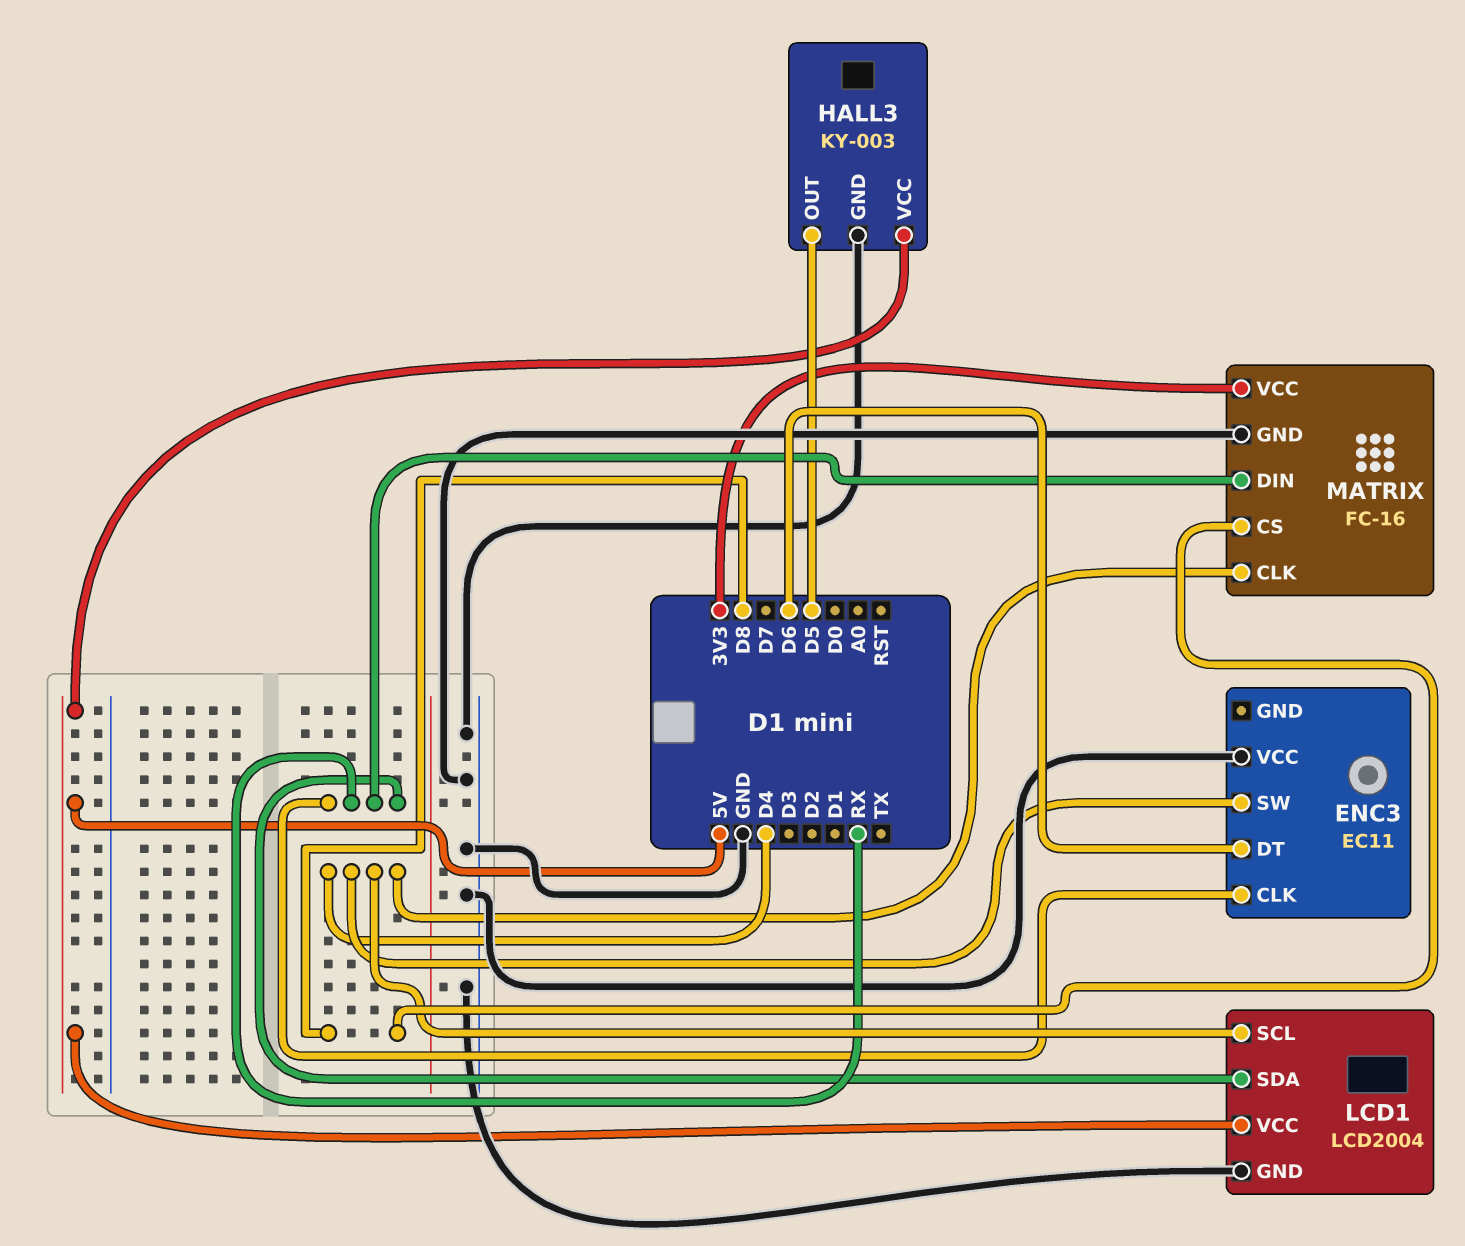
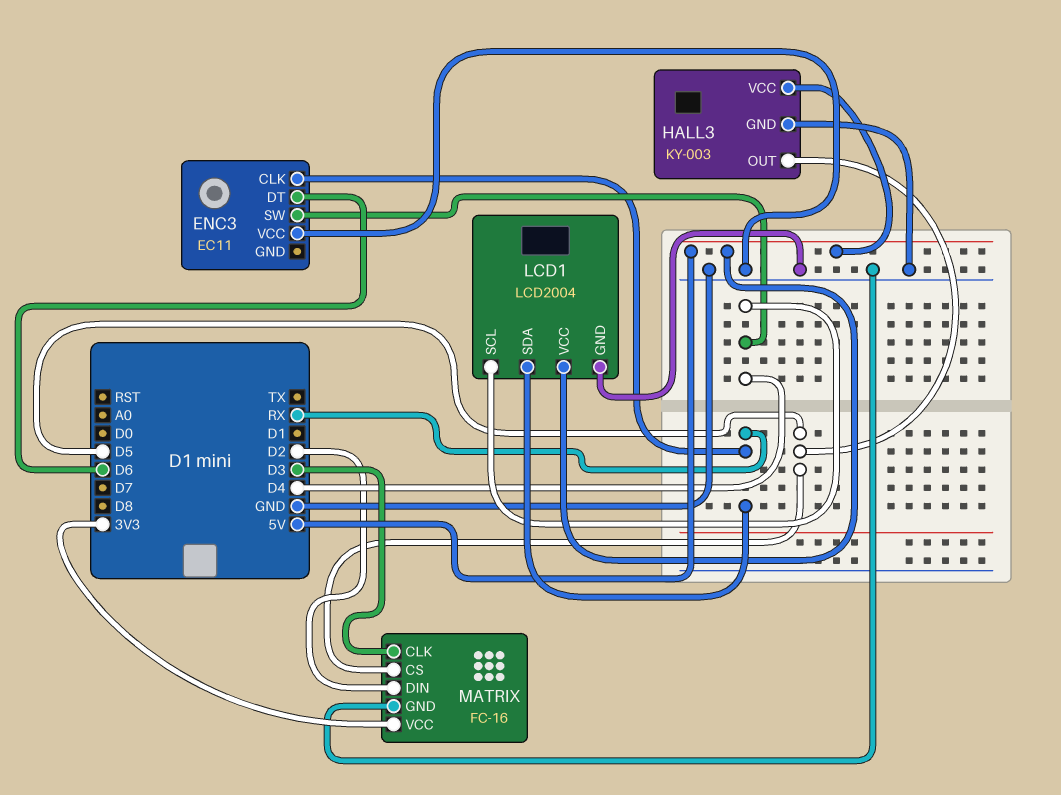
MATRIX pin CLK: D4 -> D3
MATRIX pin CS: D8 -> D5
MATRIX pin DIN: RX -> D2

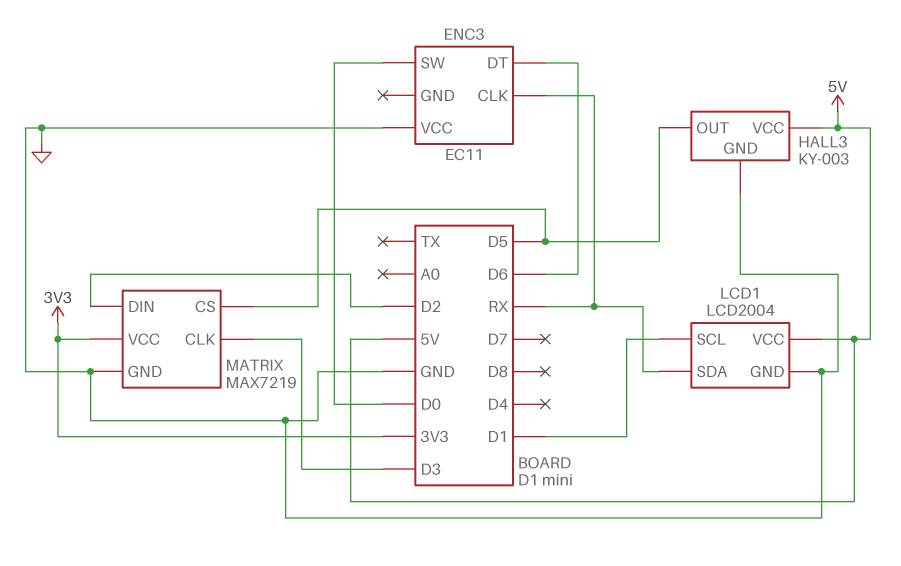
ENC3 pin SW: D4 -> D0
LCD1 pin SCL: D4 -> D1
MATRIX: FC-16 -> MAX7219

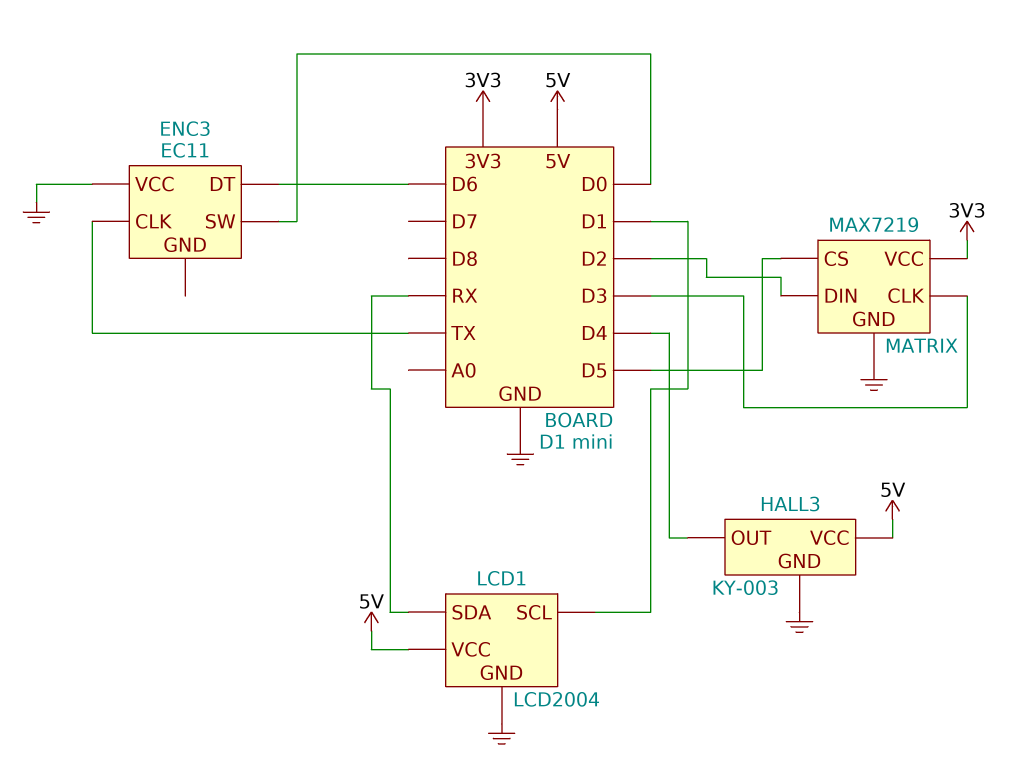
ENC3 pin CLK: RX -> TX
HALL3 pin OUT: D5 -> D4

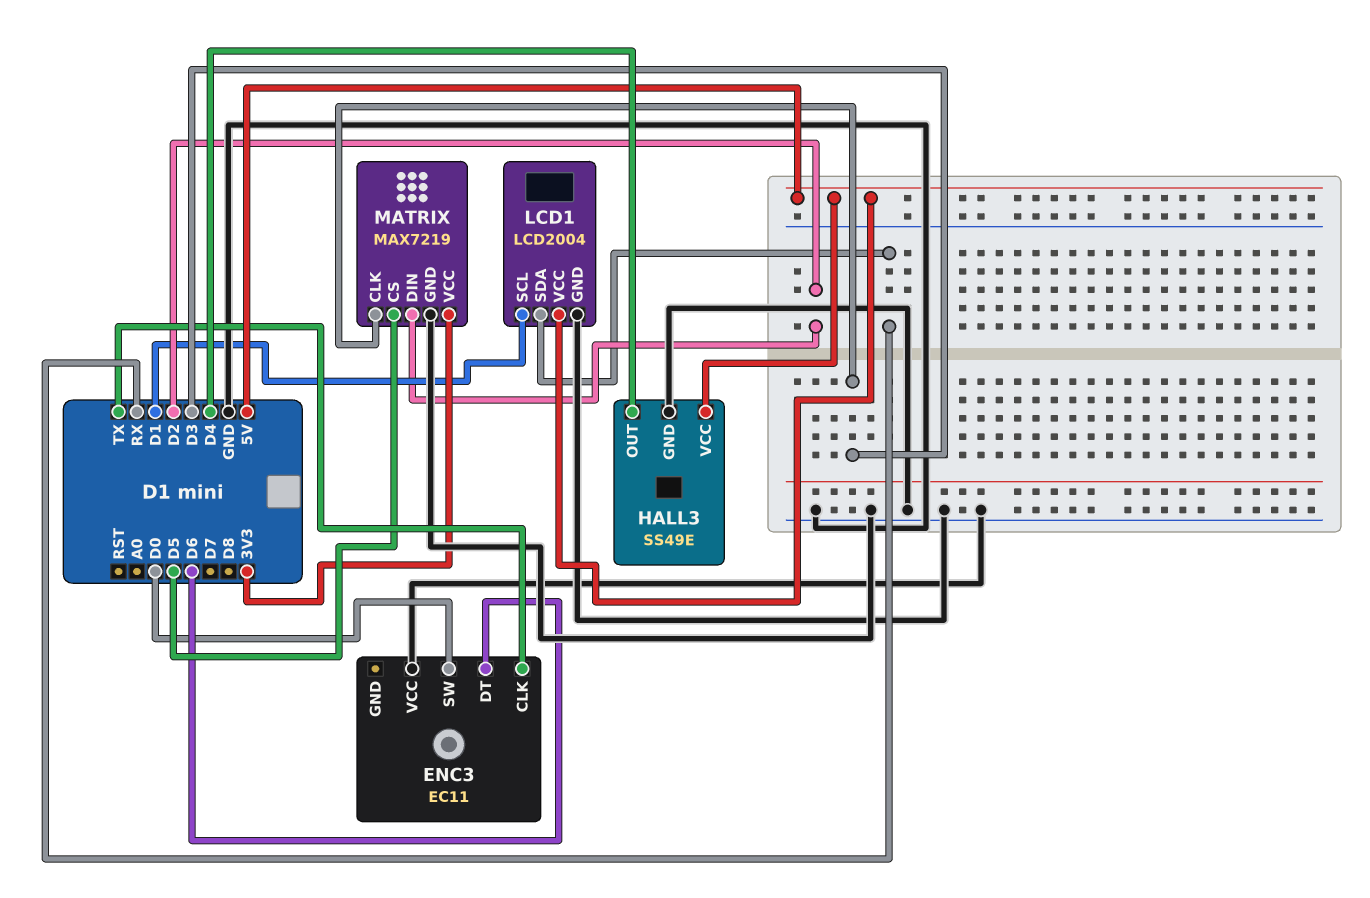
HALL3: KY-003 -> SS49E

